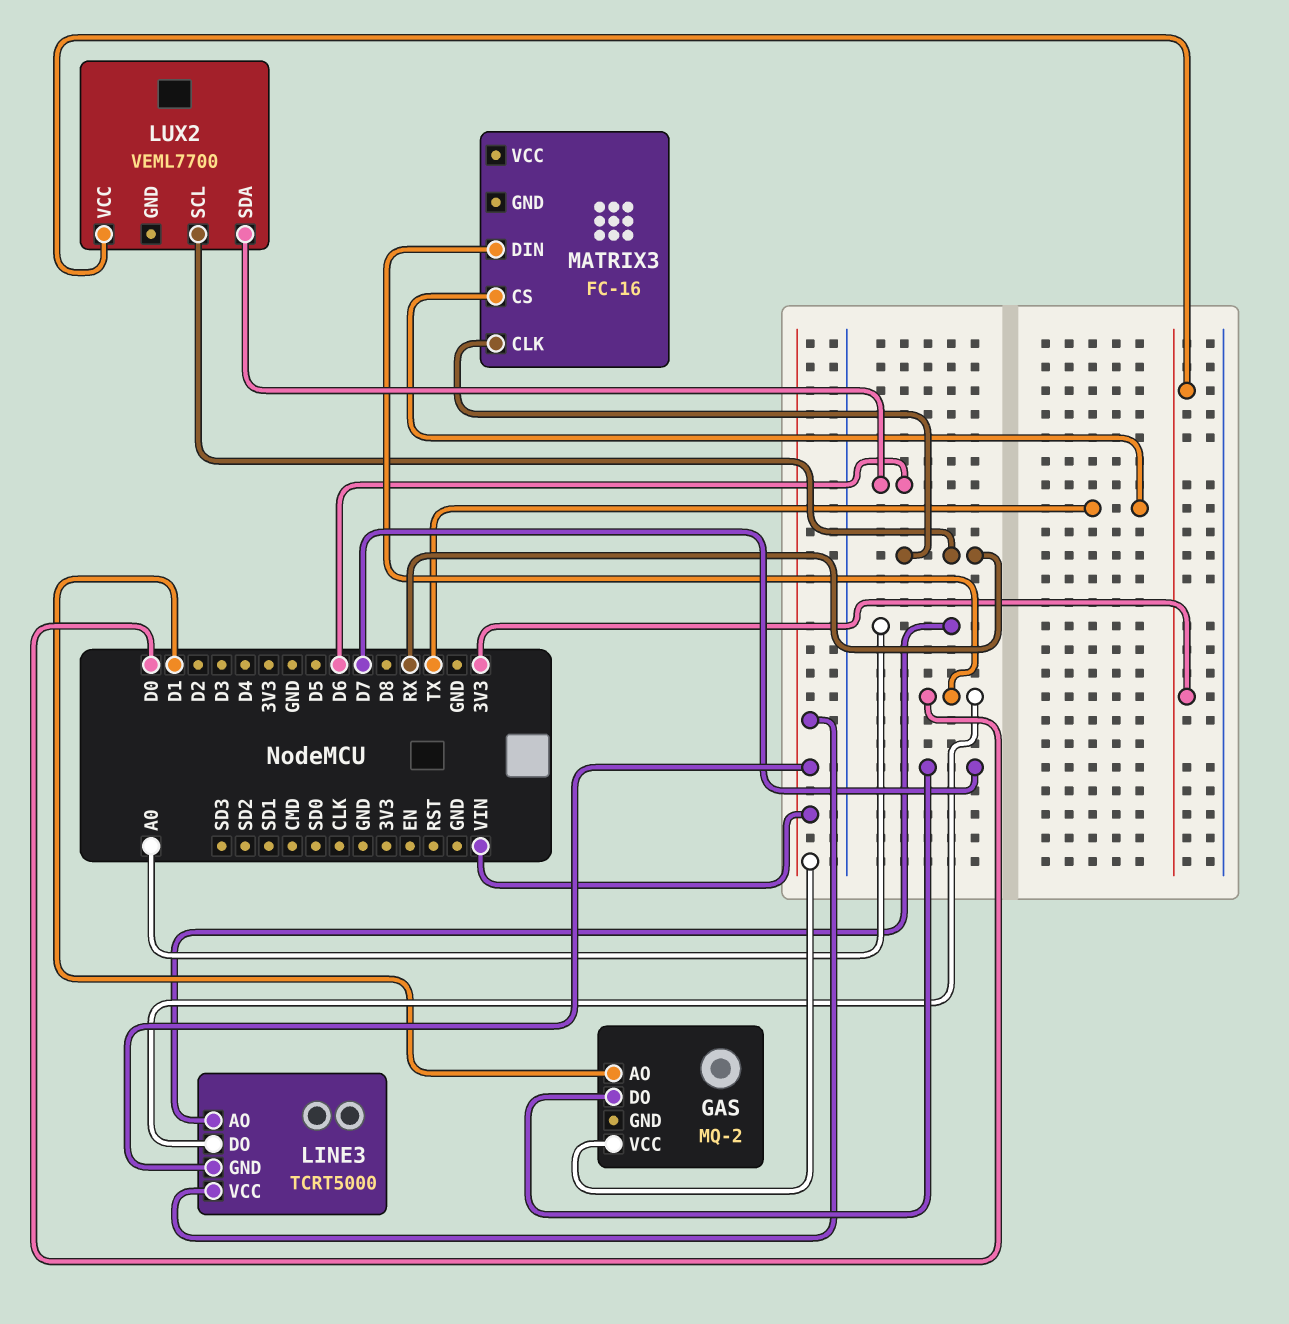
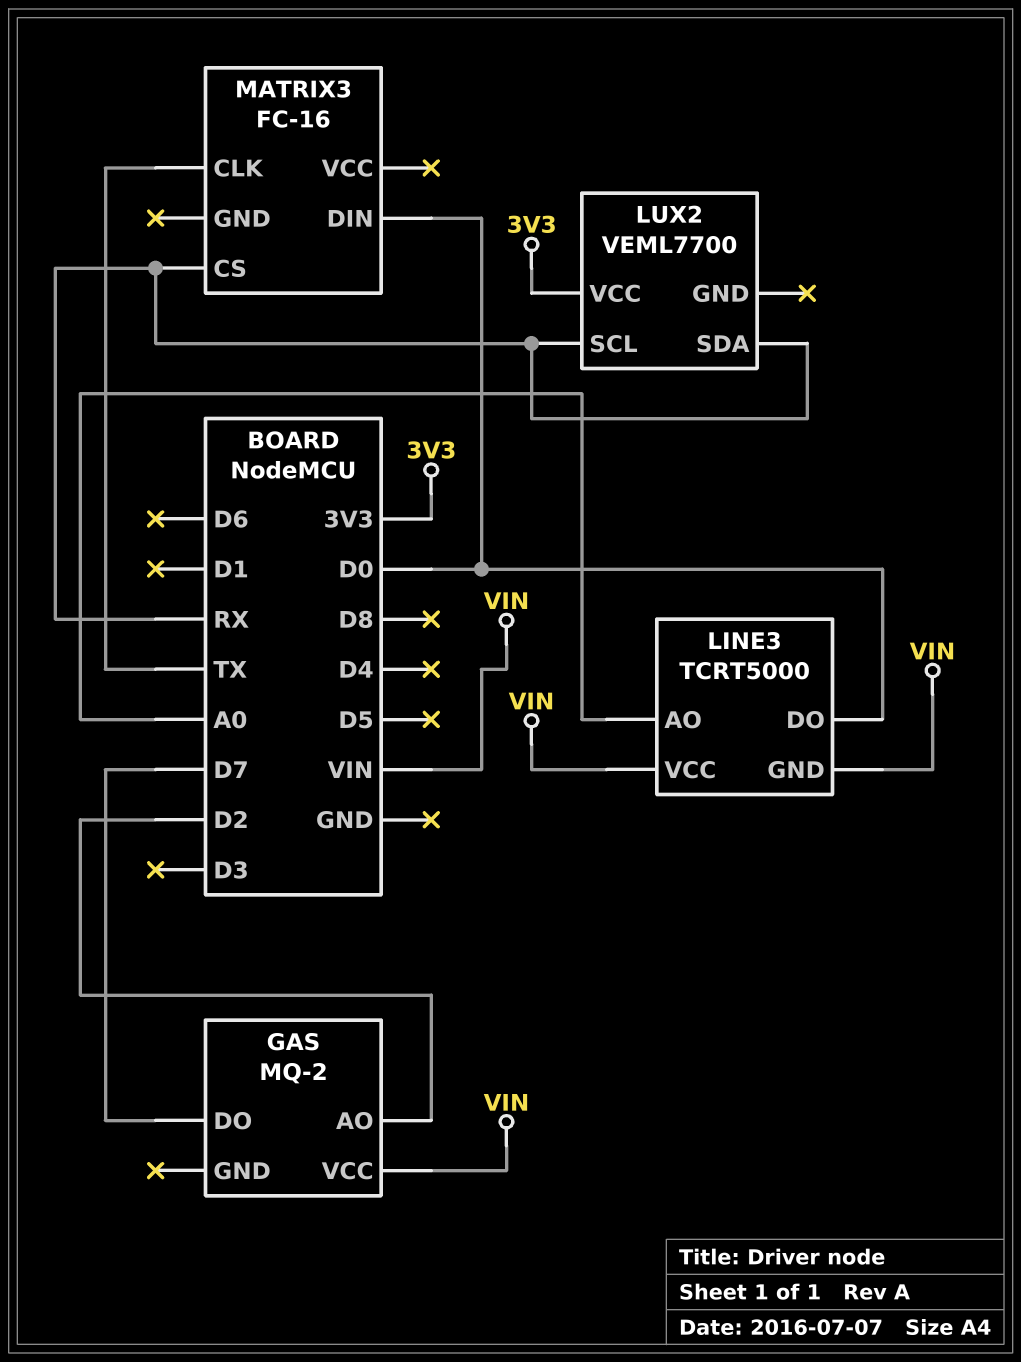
GAS pin AO: D1 -> D2
LUX2 pin SDA: D6 -> RX
MATRIX3 pin CLK: RX -> TX
MATRIX3 pin CS: TX -> RX

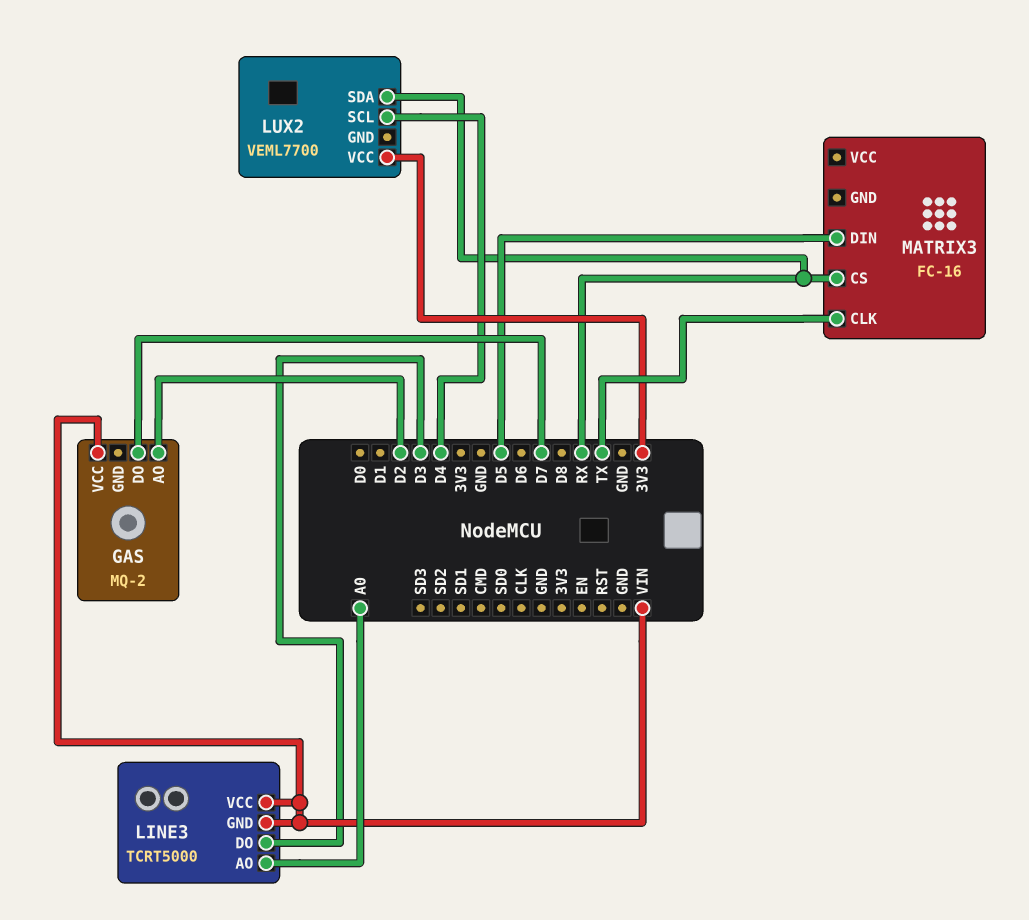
LINE3 pin DO: D0 -> D3
LUX2 pin SCL: RX -> D4
MATRIX3 pin DIN: D0 -> D5

